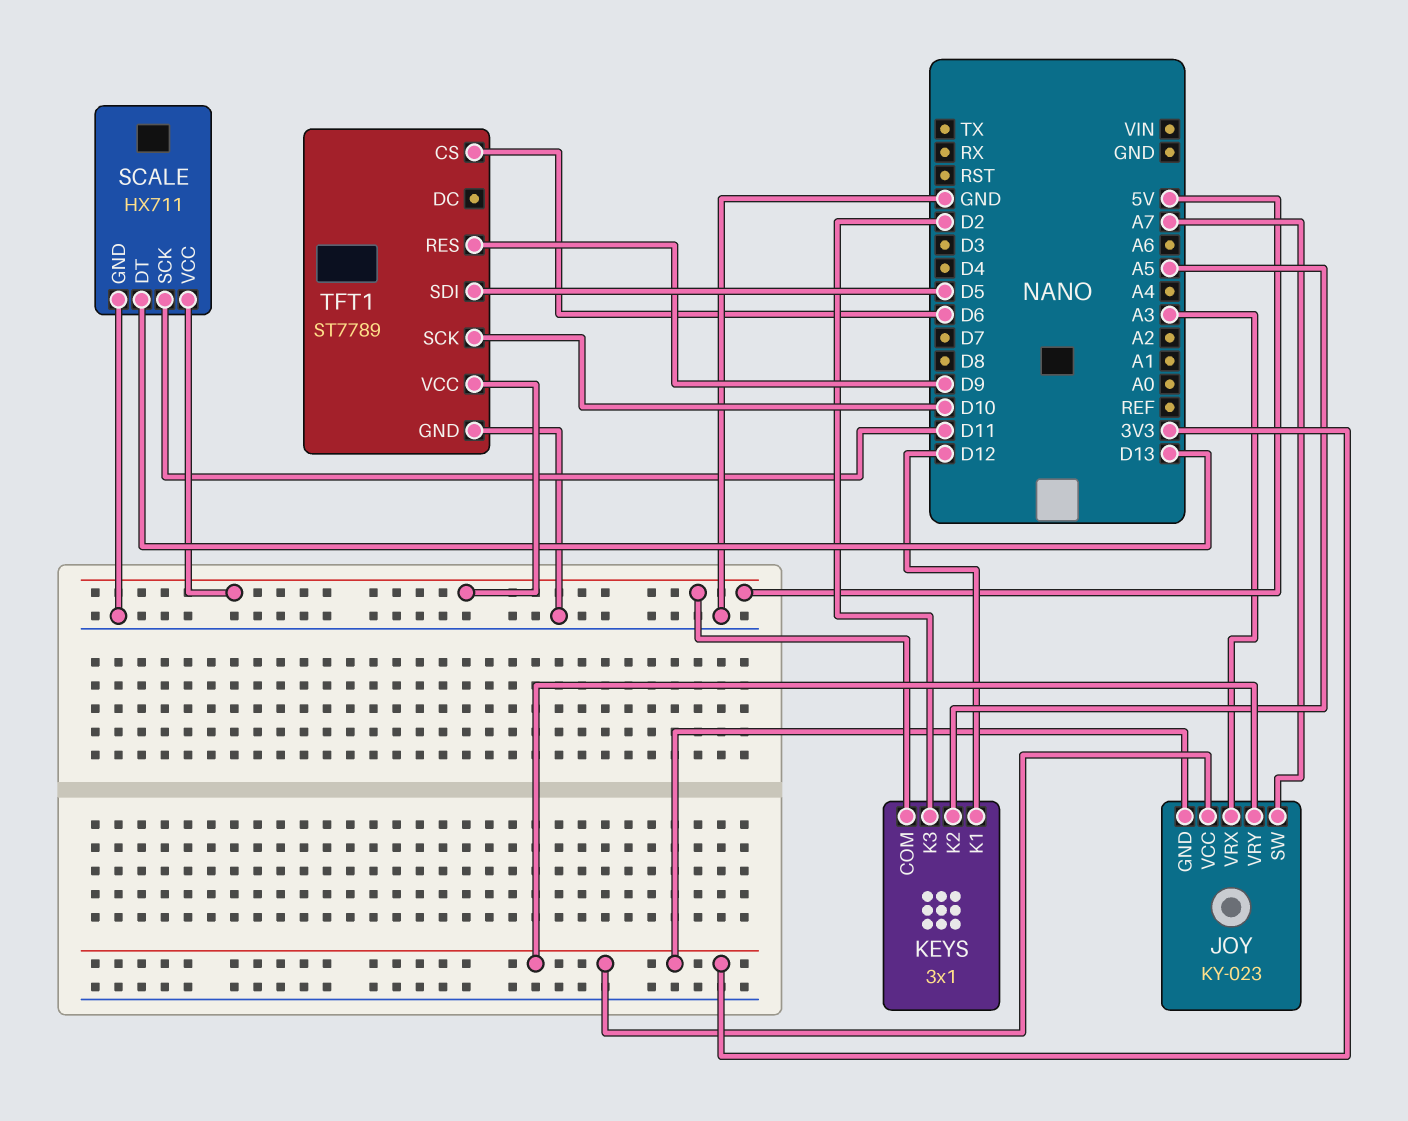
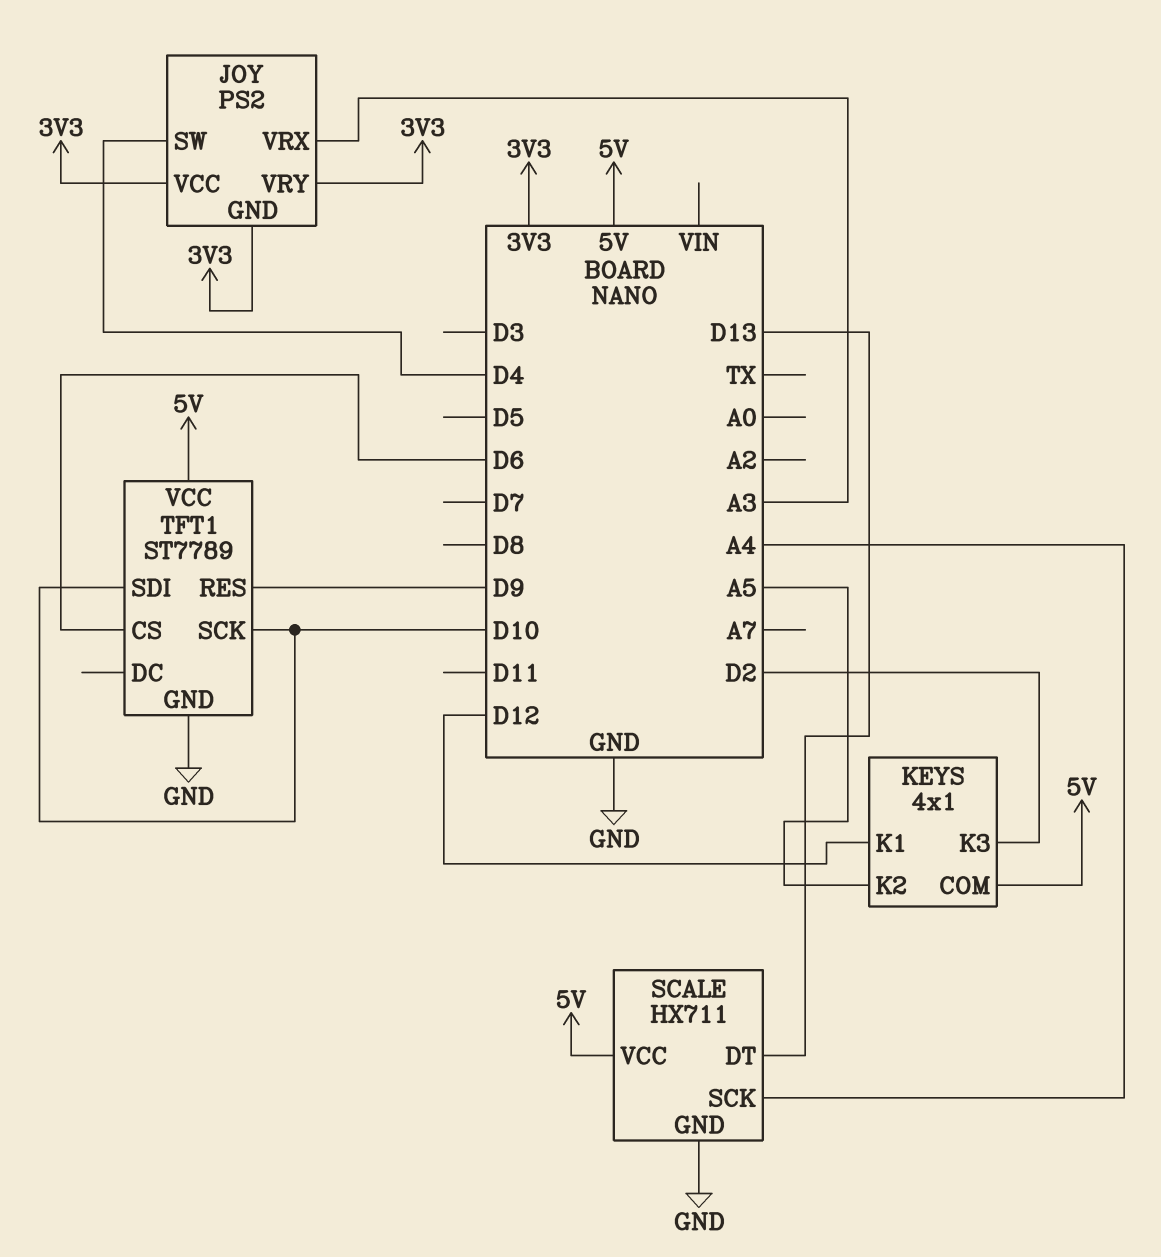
JOY: KY-023 -> PS2
JOY pin SW: A7 -> D4
KEYS: 3x1 -> 4x1
SCALE pin SCK: D11 -> A4
TFT1 pin SDI: D5 -> D10

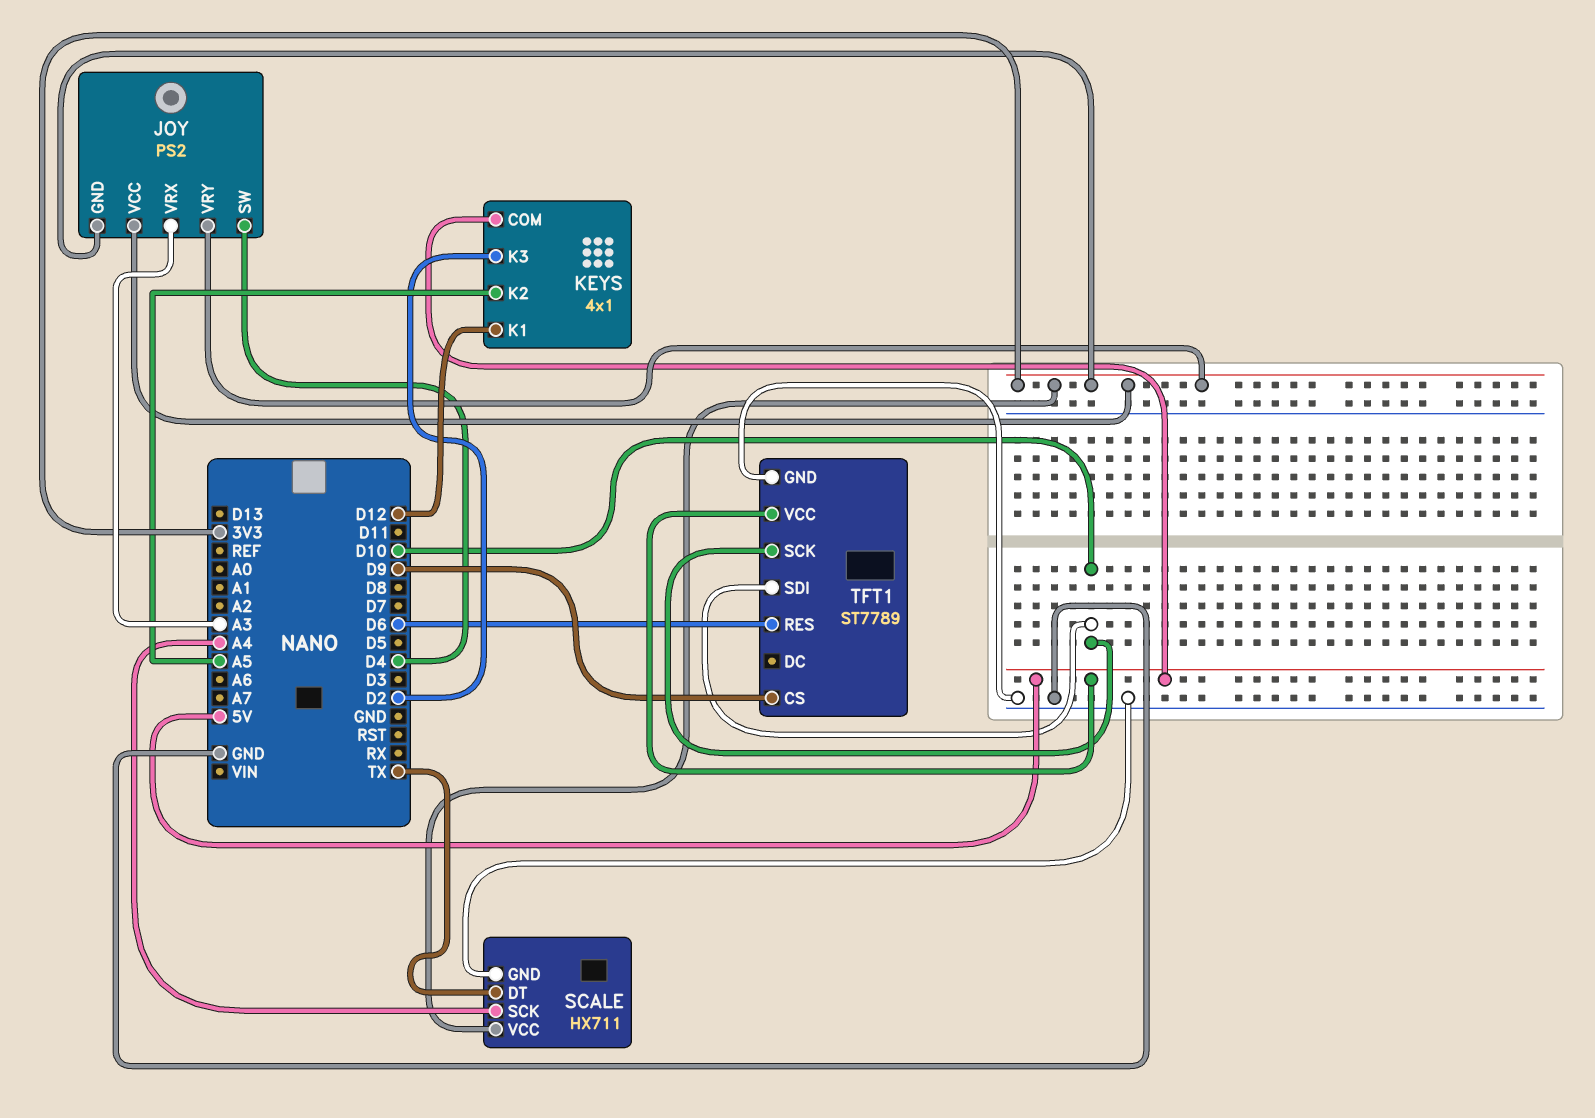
SCALE pin DT: D13 -> TX
SCALE pin VCC: 5V -> 3V3
TFT1 pin CS: D6 -> D9
TFT1 pin RES: D9 -> D6

